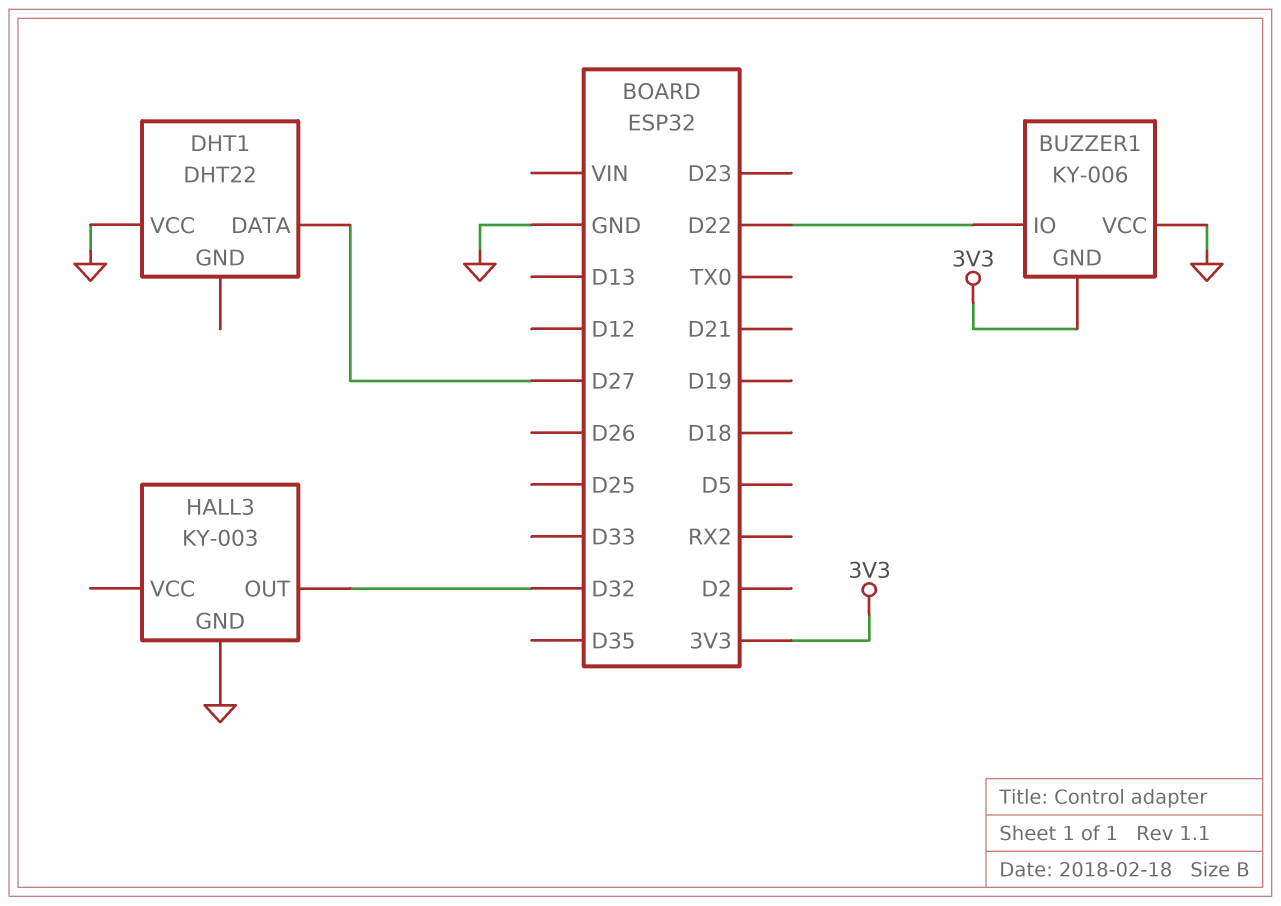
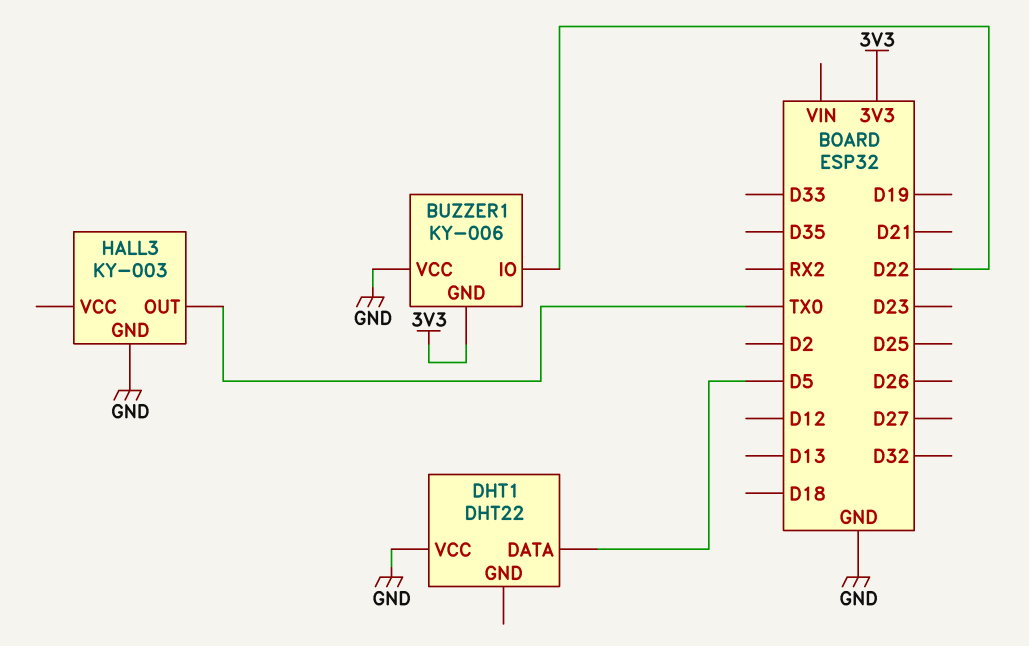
DHT1 pin DATA: D27 -> D5
HALL3 pin OUT: D32 -> TX0

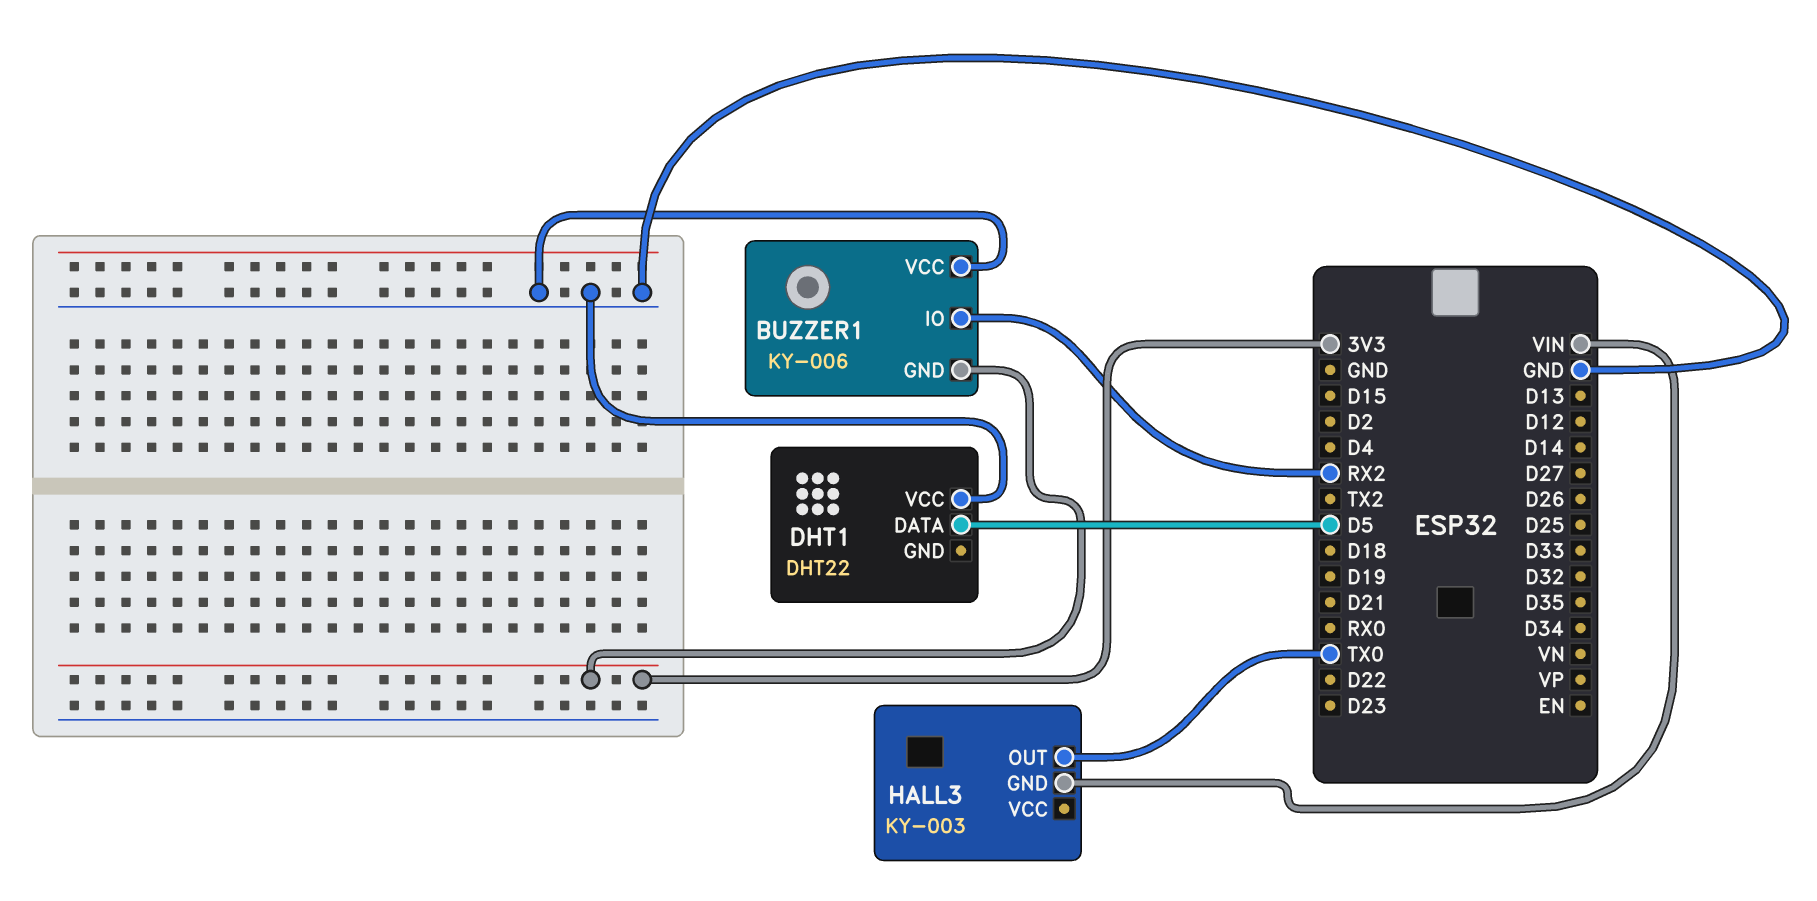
BUZZER1 pin IO: D22 -> RX2
HALL3 pin GND: GND -> VIN

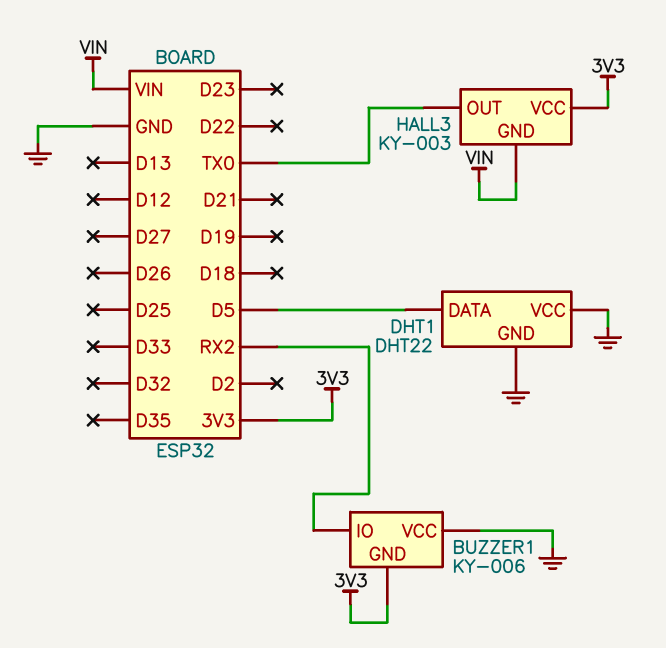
DHT1 pin GND: none -> GND
HALL3 pin VCC: none -> 3V3

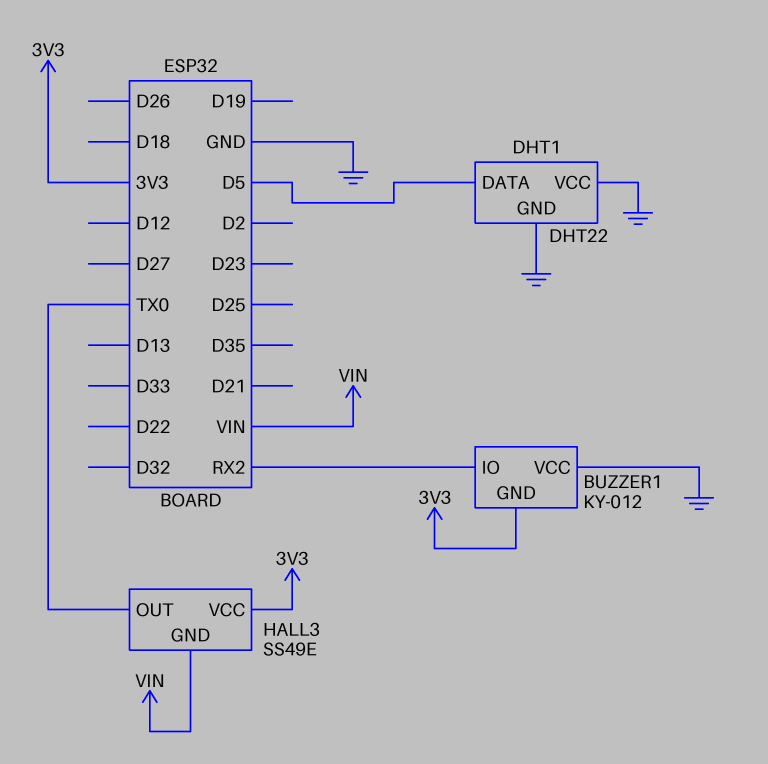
BUZZER1: KY-006 -> KY-012
HALL3: KY-003 -> SS49E

